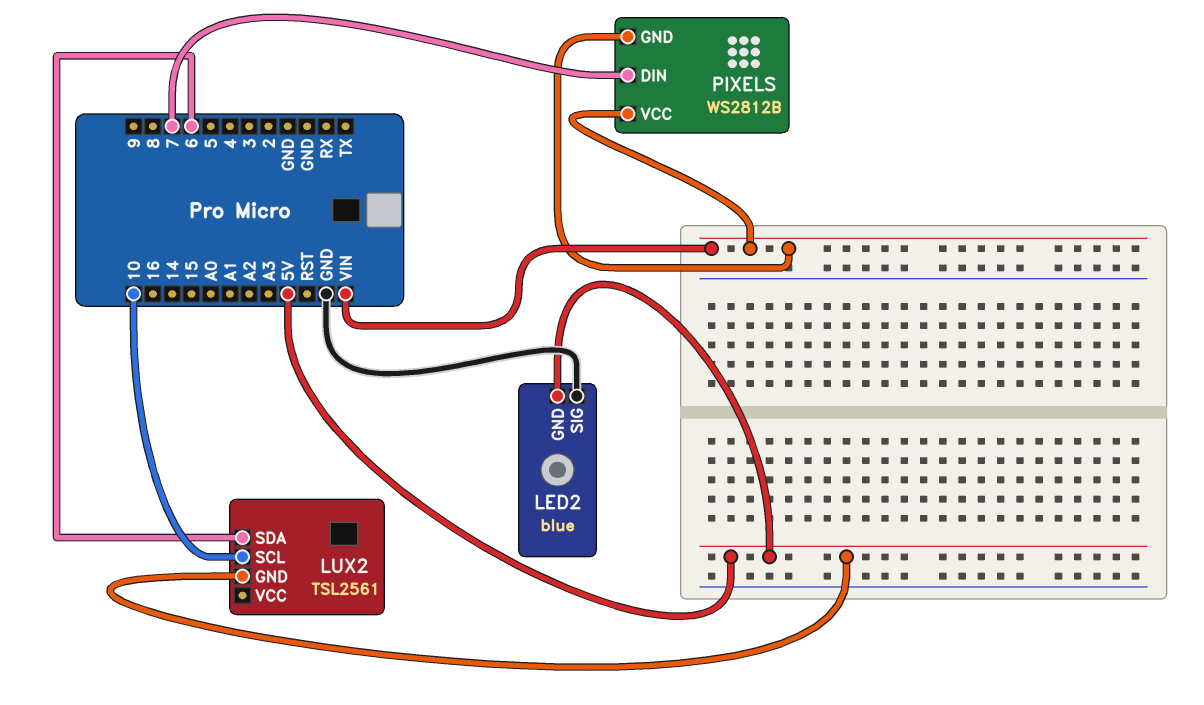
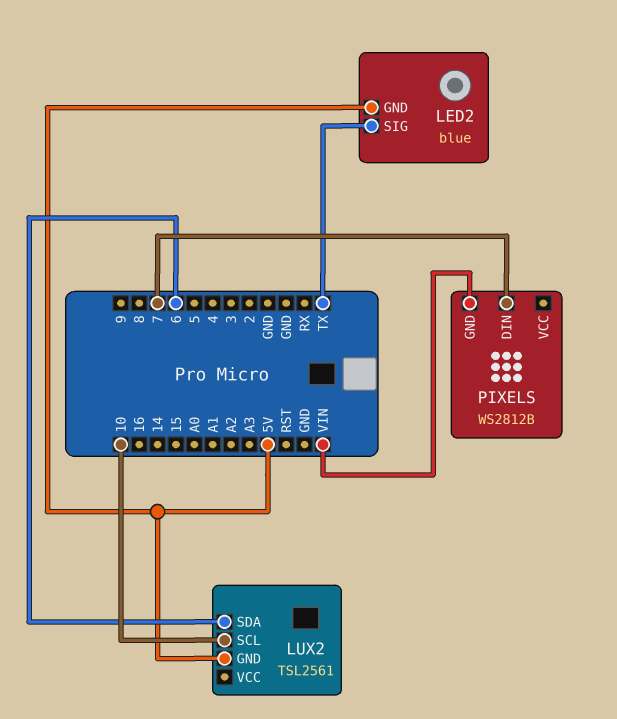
LED2 pin SIG: GND -> TX
PIXELS pin VCC: VIN -> none

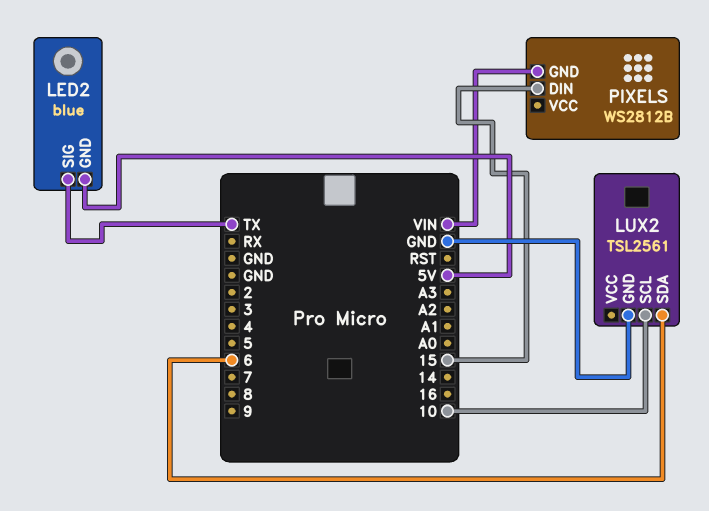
LUX2 pin GND: 5V -> GND
PIXELS pin DIN: 7 -> 15

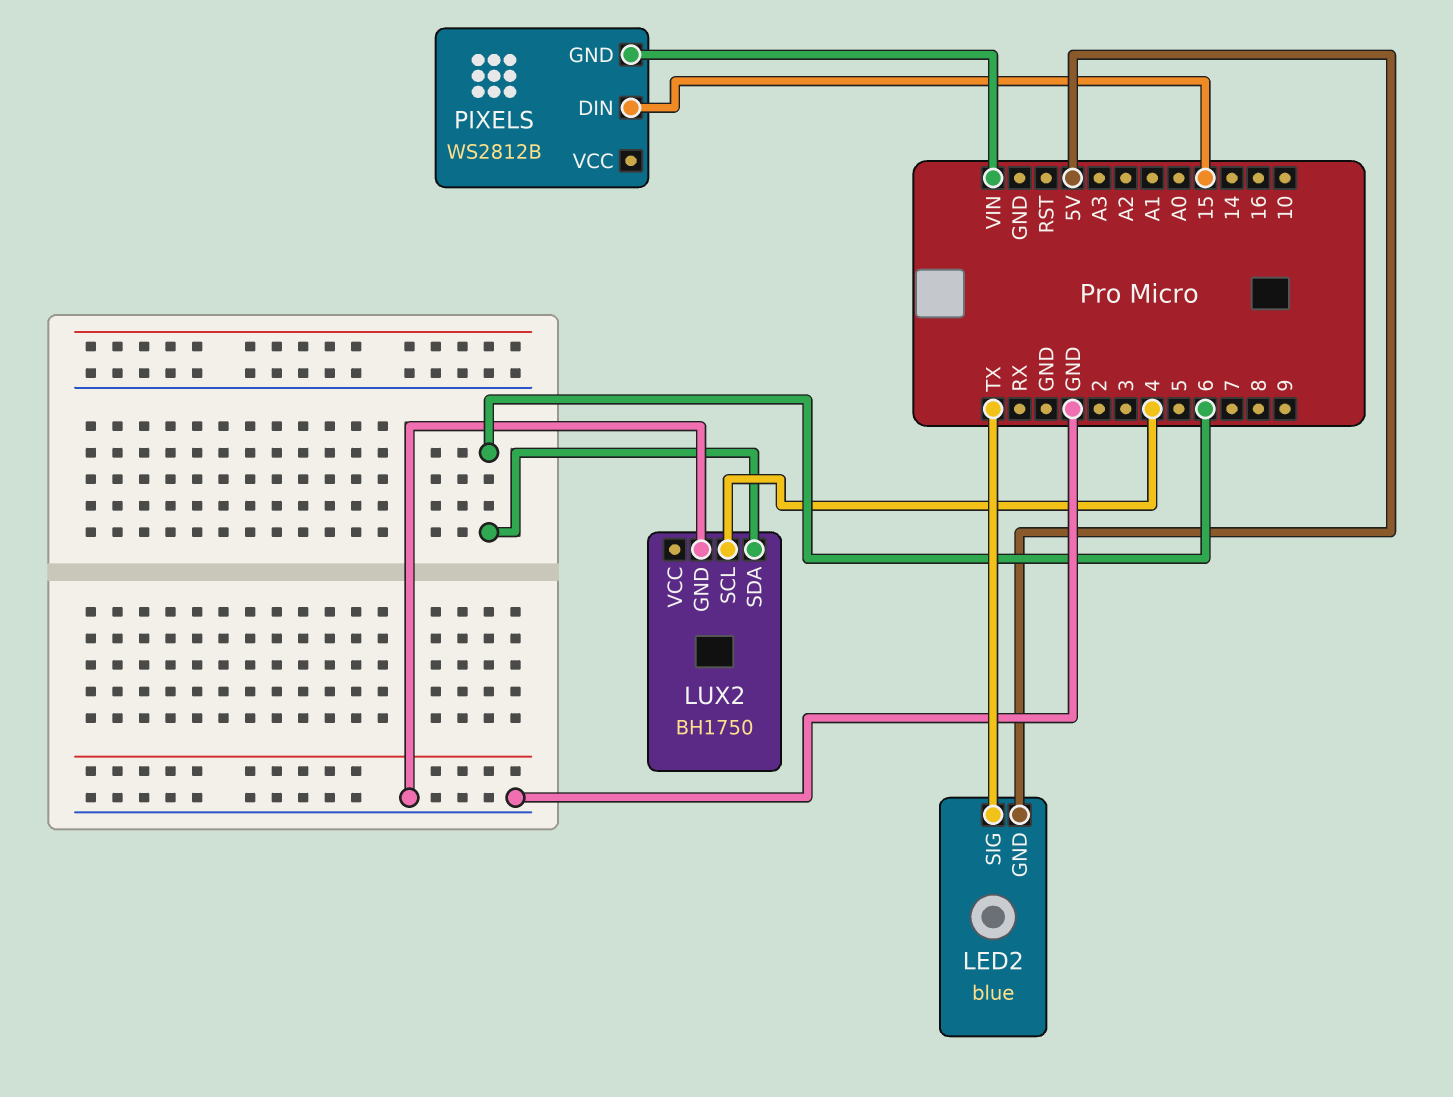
LUX2: TSL2561 -> BH1750
LUX2 pin SCL: 10 -> 4

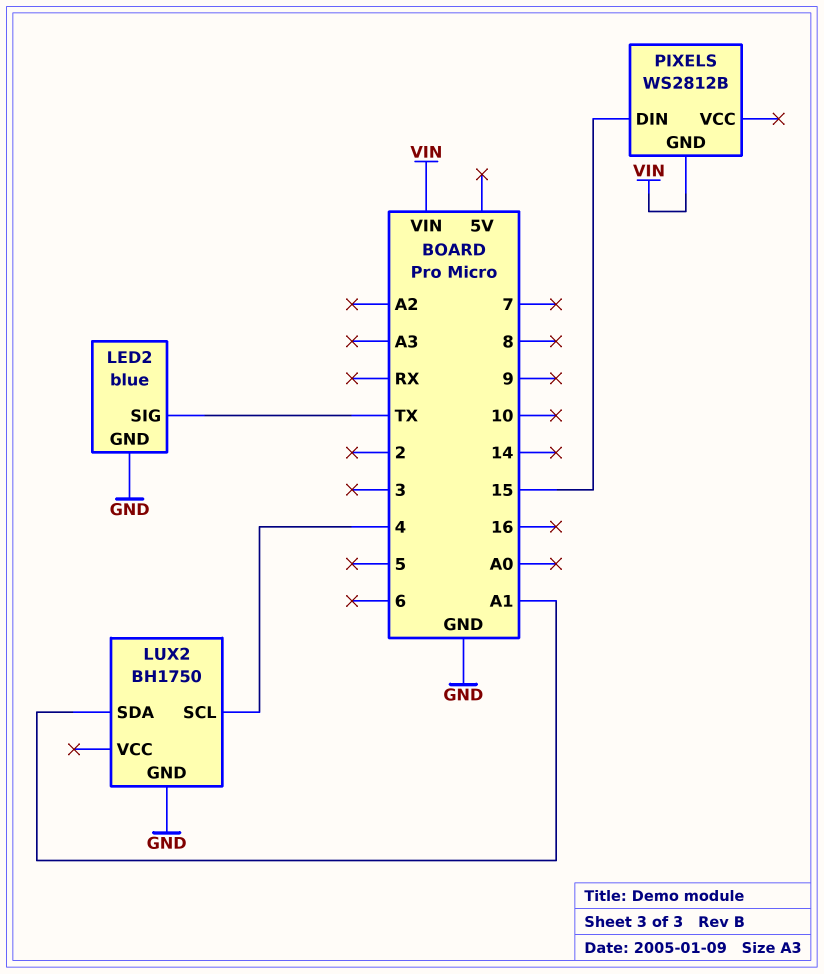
LED2 pin GND: 5V -> GND
LUX2 pin SDA: 6 -> A1

